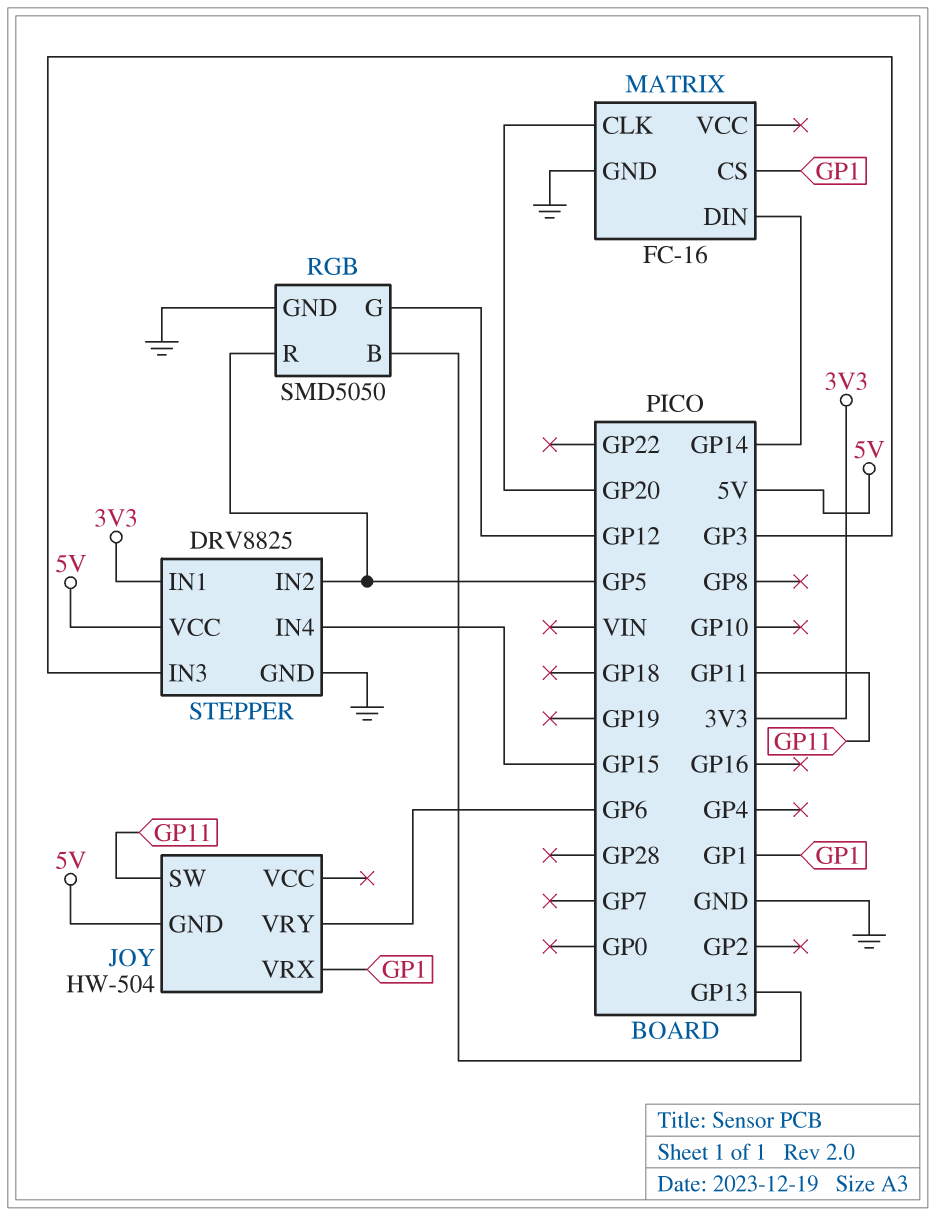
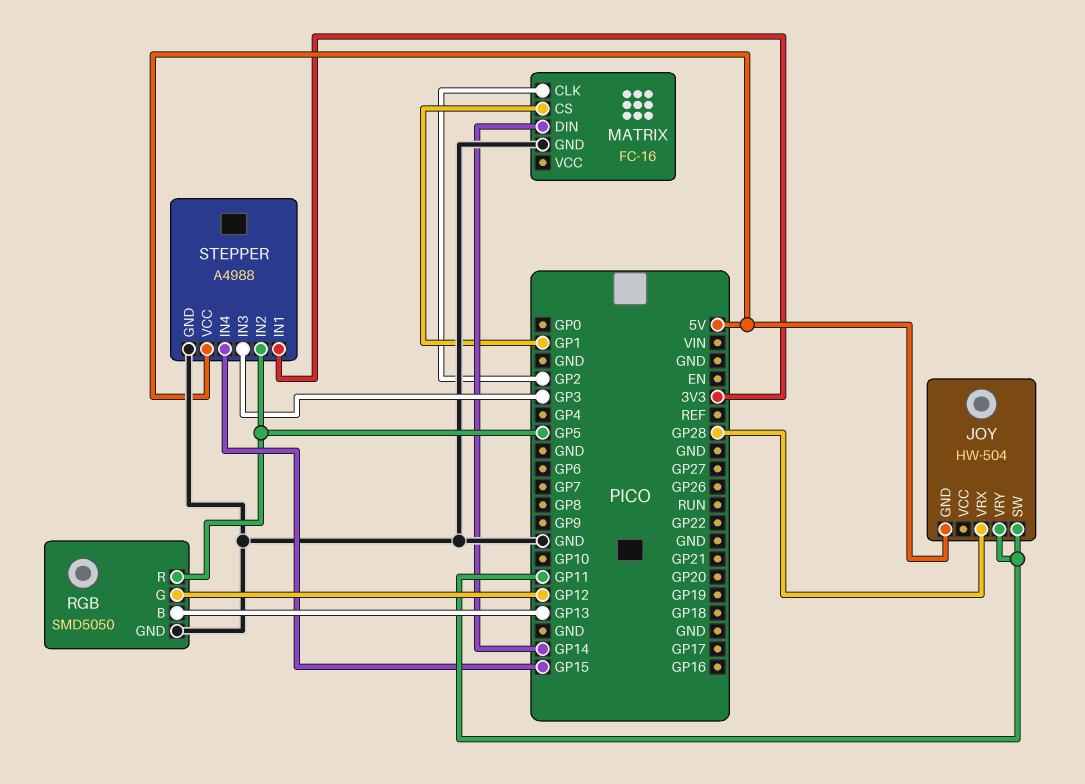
JOY pin VRX: GP1 -> GP28
JOY pin VRY: GP6 -> GP11
MATRIX pin CLK: GP20 -> GP2
STEPPER: DRV8825 -> A4988

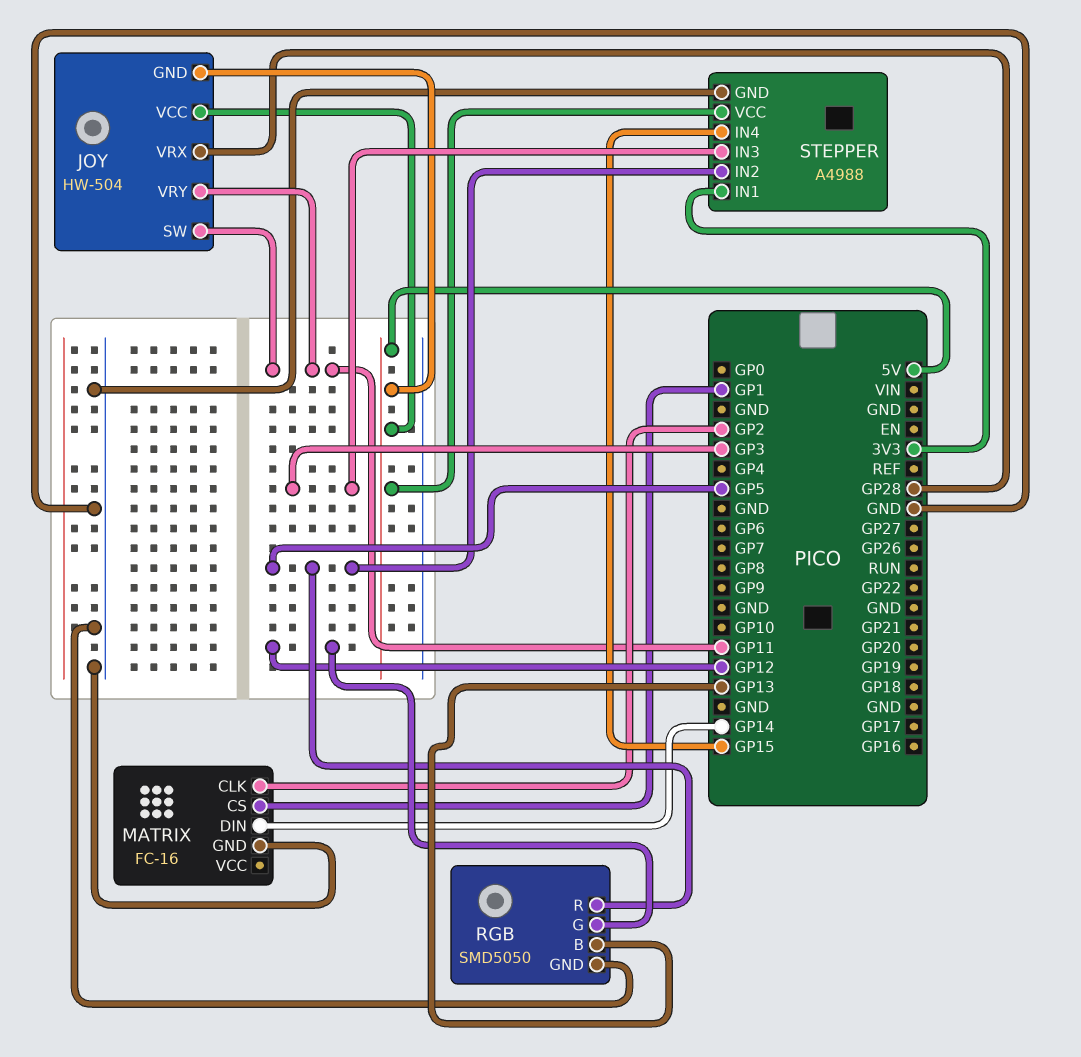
JOY pin VCC: none -> 5V

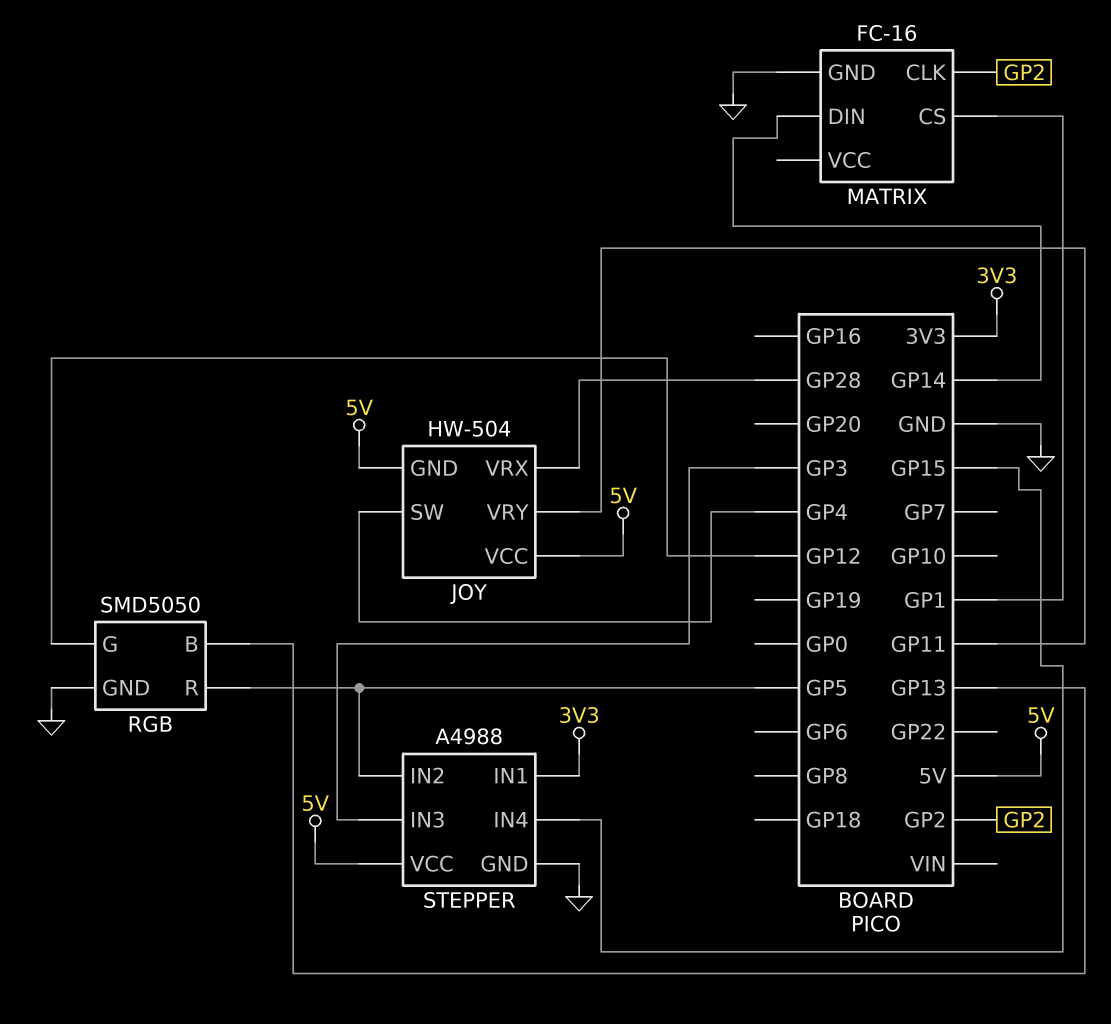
JOY pin SW: GP11 -> GP4

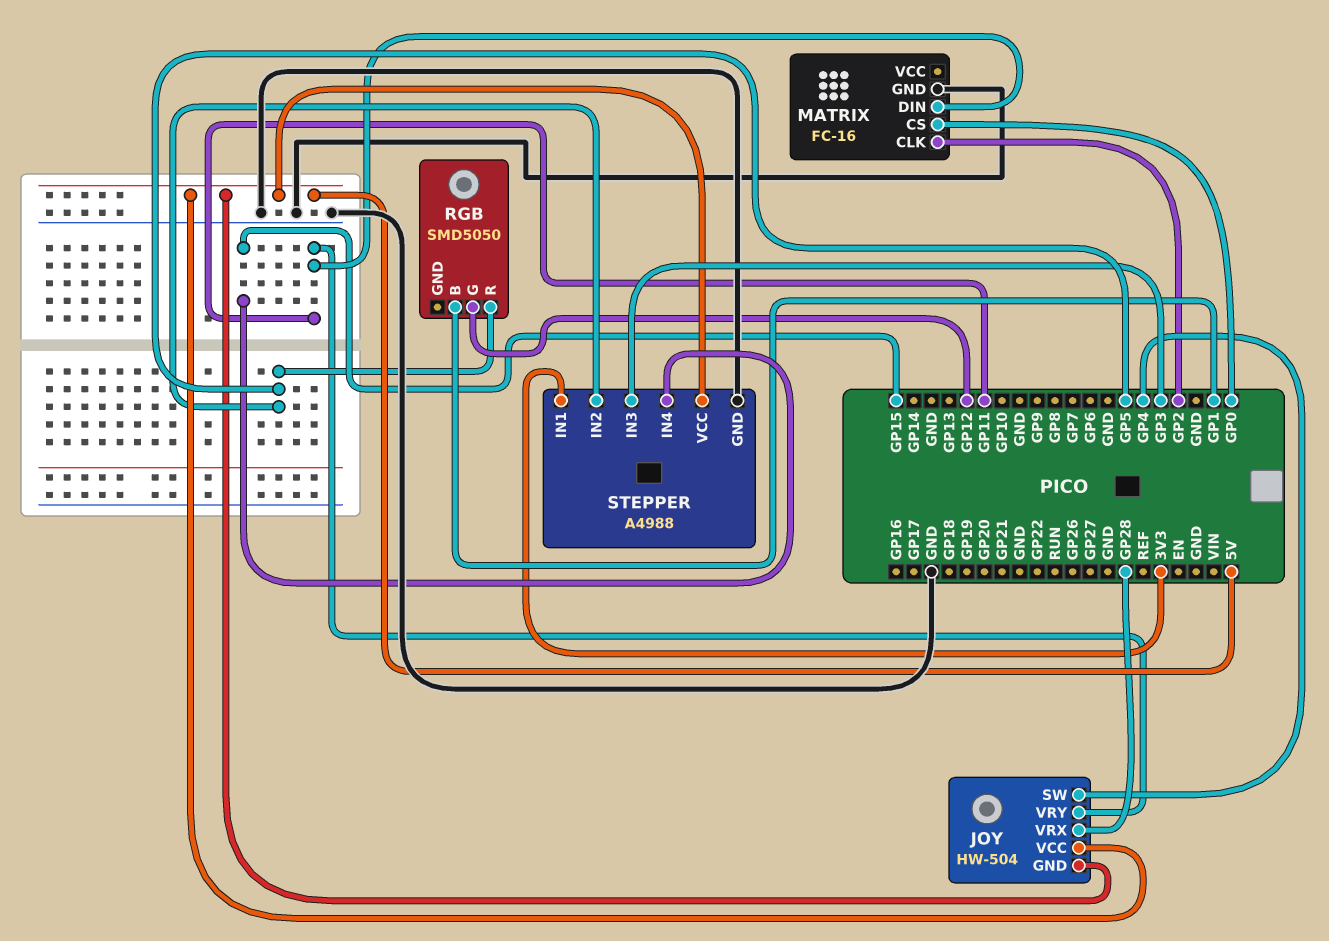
MATRIX pin CS: GP1 -> GP0
MATRIX pin DIN: GP14 -> GP11
RGB pin B: GP13 -> GP1
RGB pin GND: GND -> none

